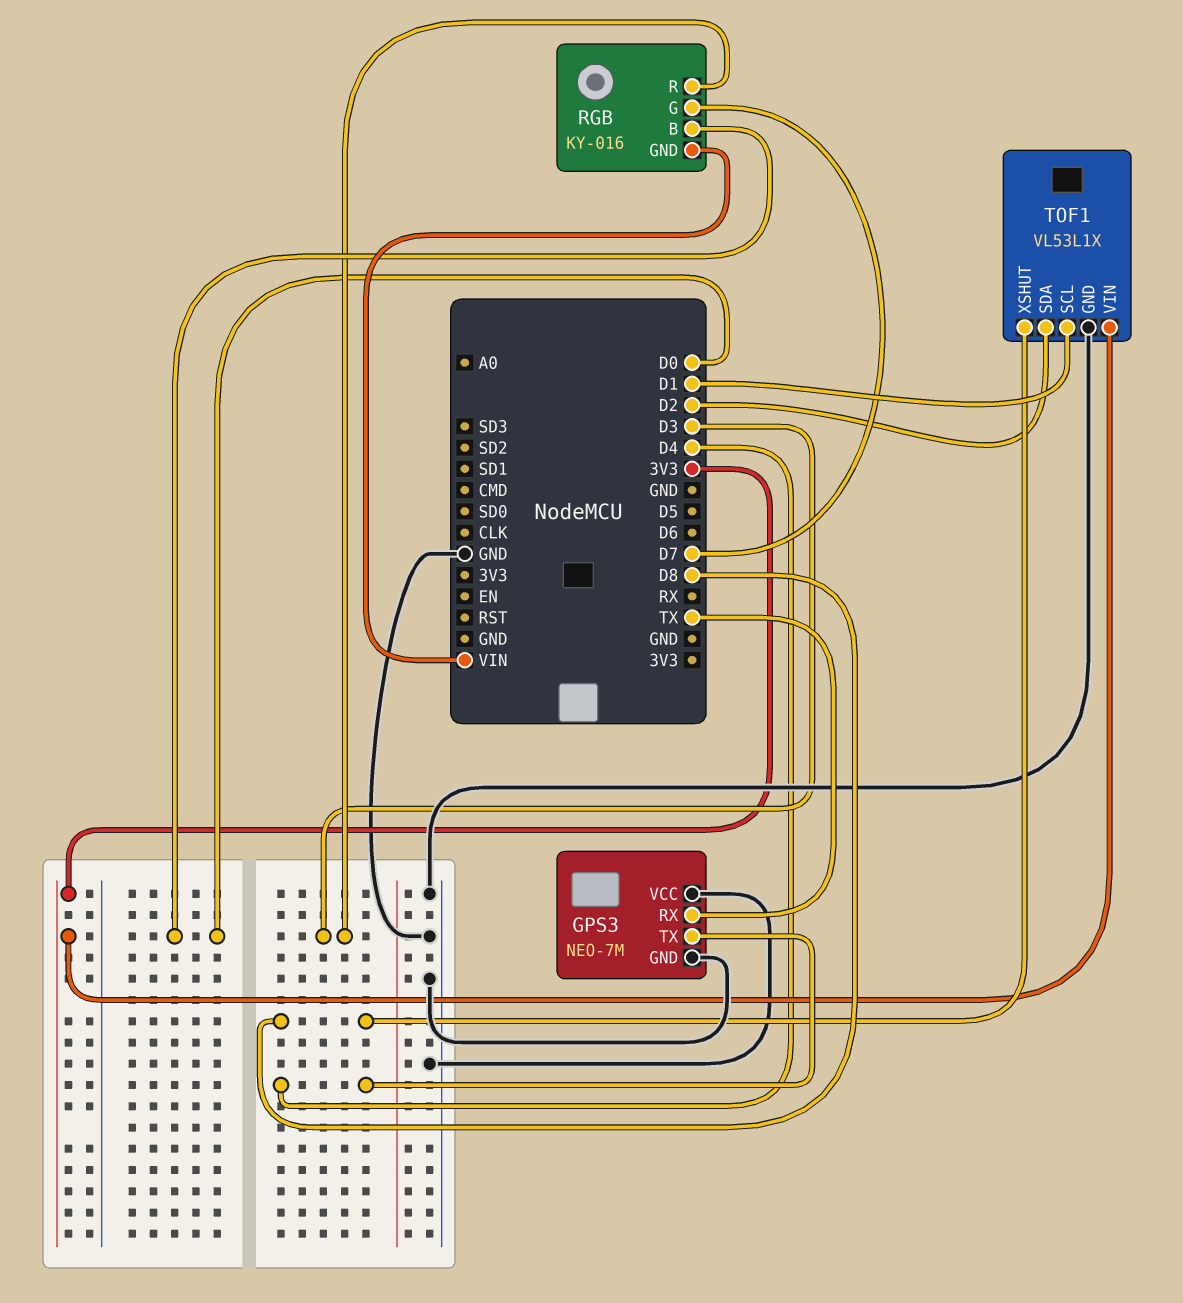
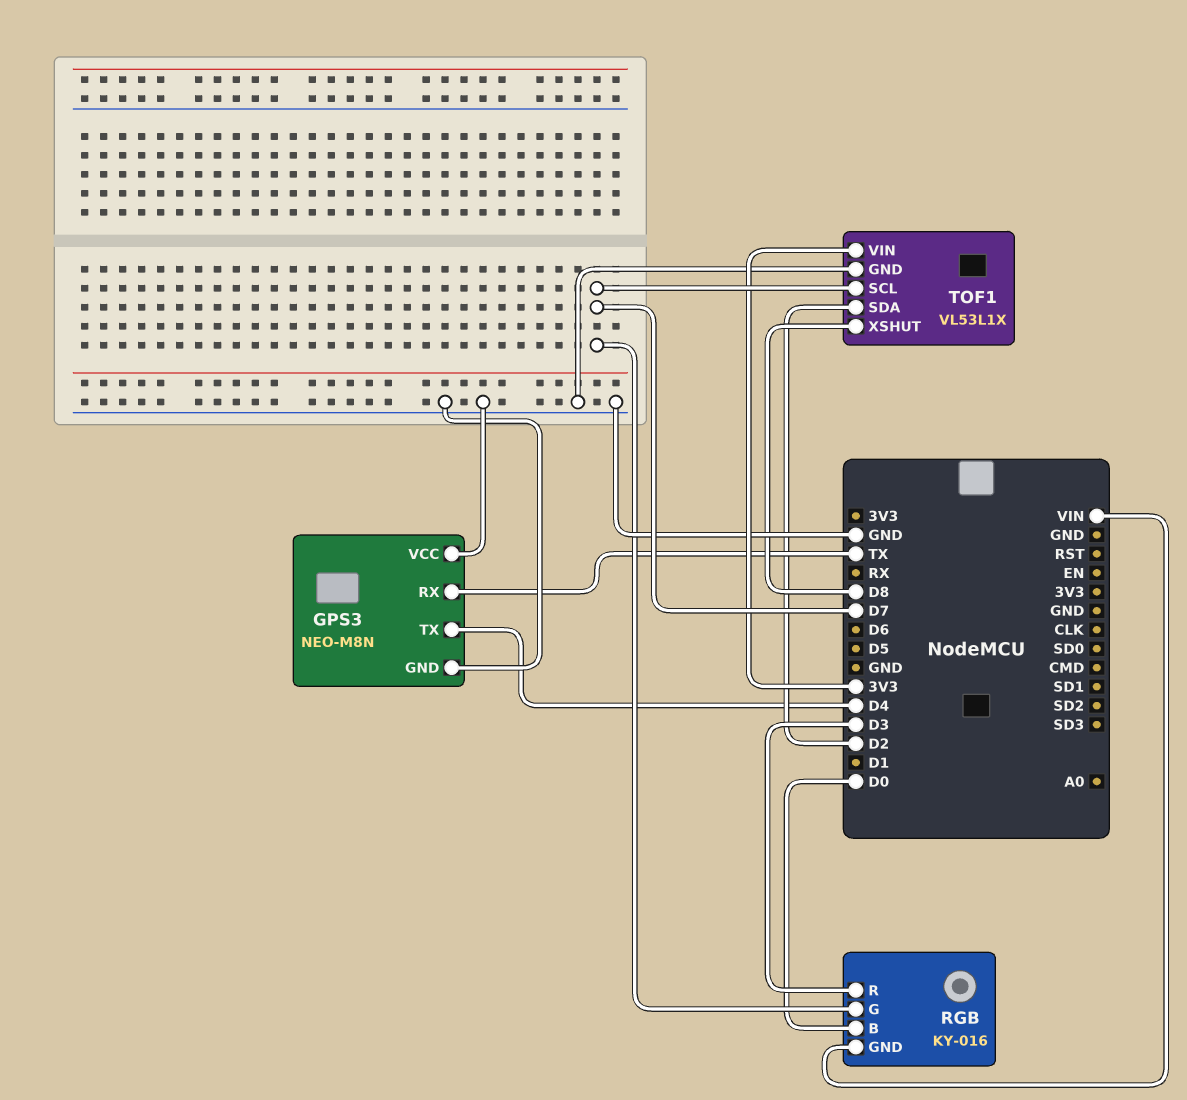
GPS3: NEO-7M -> NEO-M8N
TOF1 pin SCL: D1 -> D7

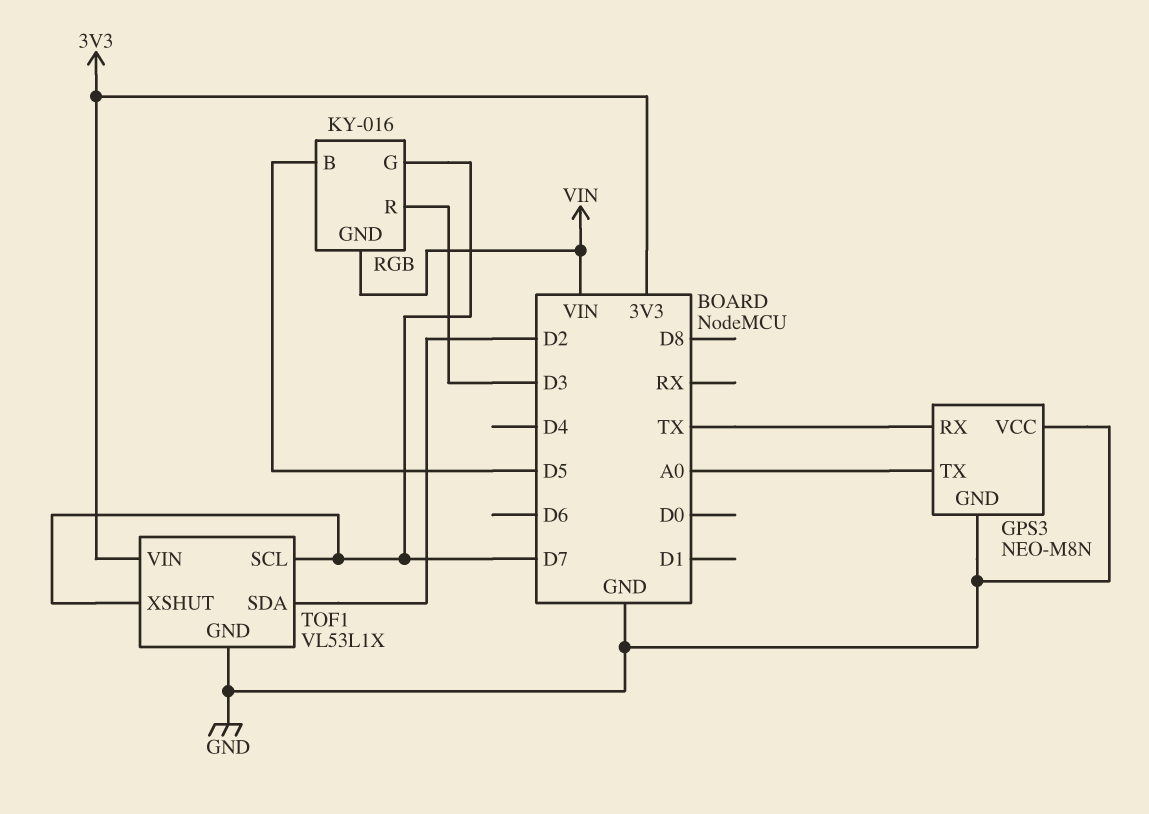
GPS3 pin TX: D4 -> A0
RGB pin B: D0 -> D5
TOF1 pin XSHUT: D8 -> D7

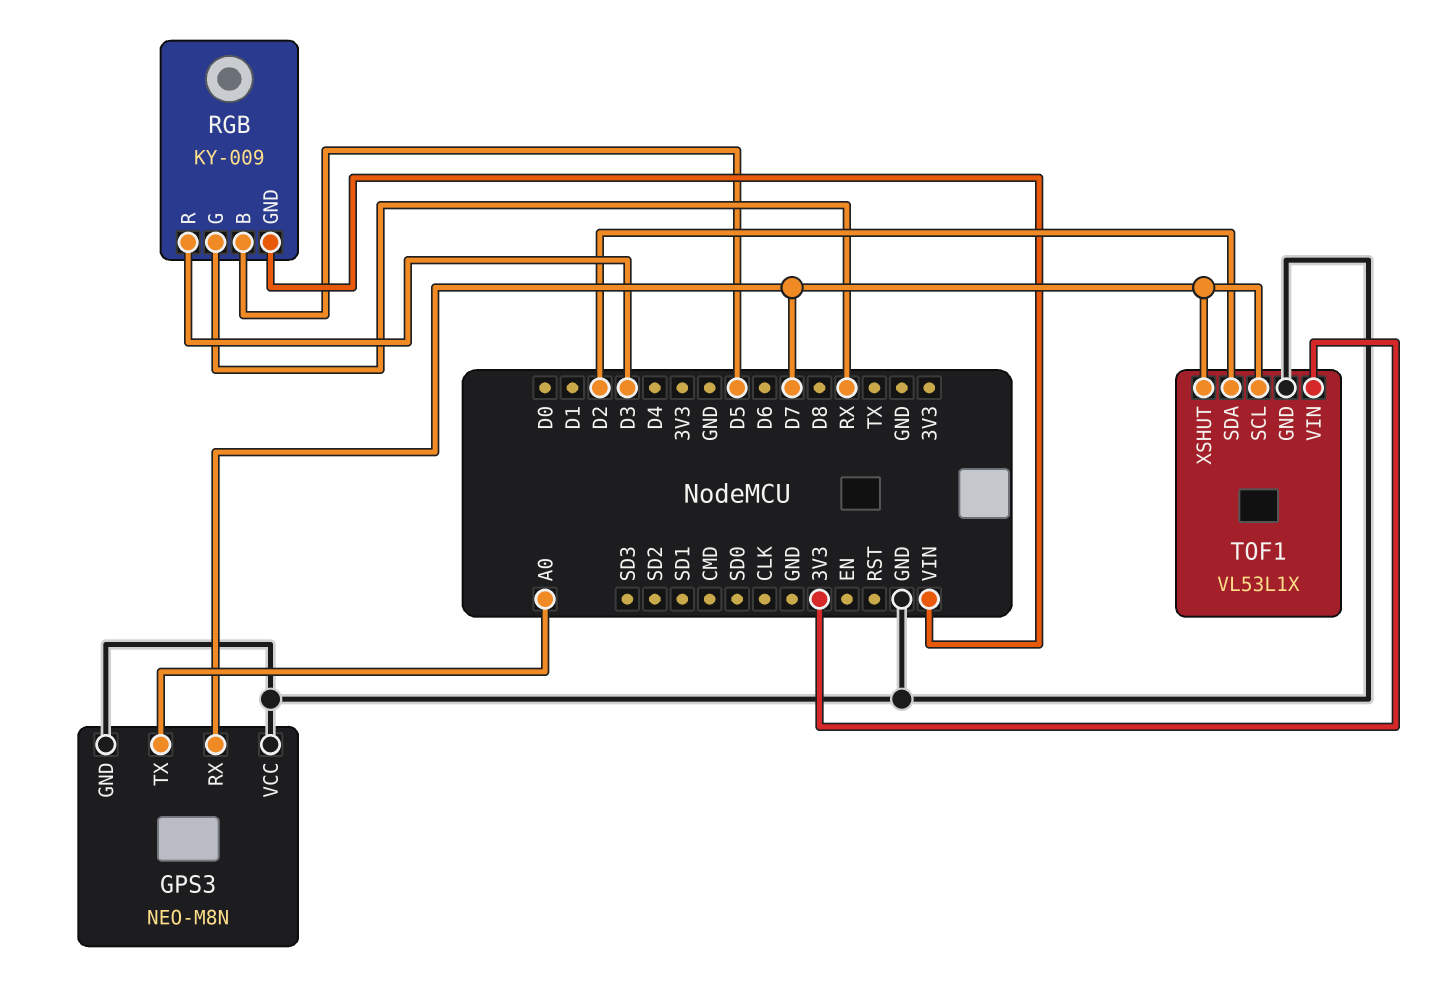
GPS3 pin RX: TX -> D7
RGB: KY-016 -> KY-009
RGB pin G: D7 -> RX

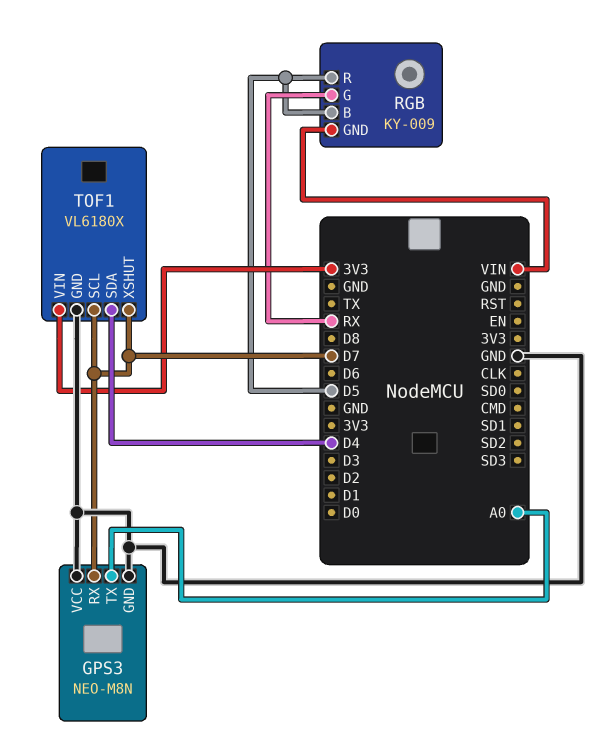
RGB pin R: D3 -> D5
TOF1: VL53L1X -> VL6180X
TOF1 pin SDA: D2 -> D4

